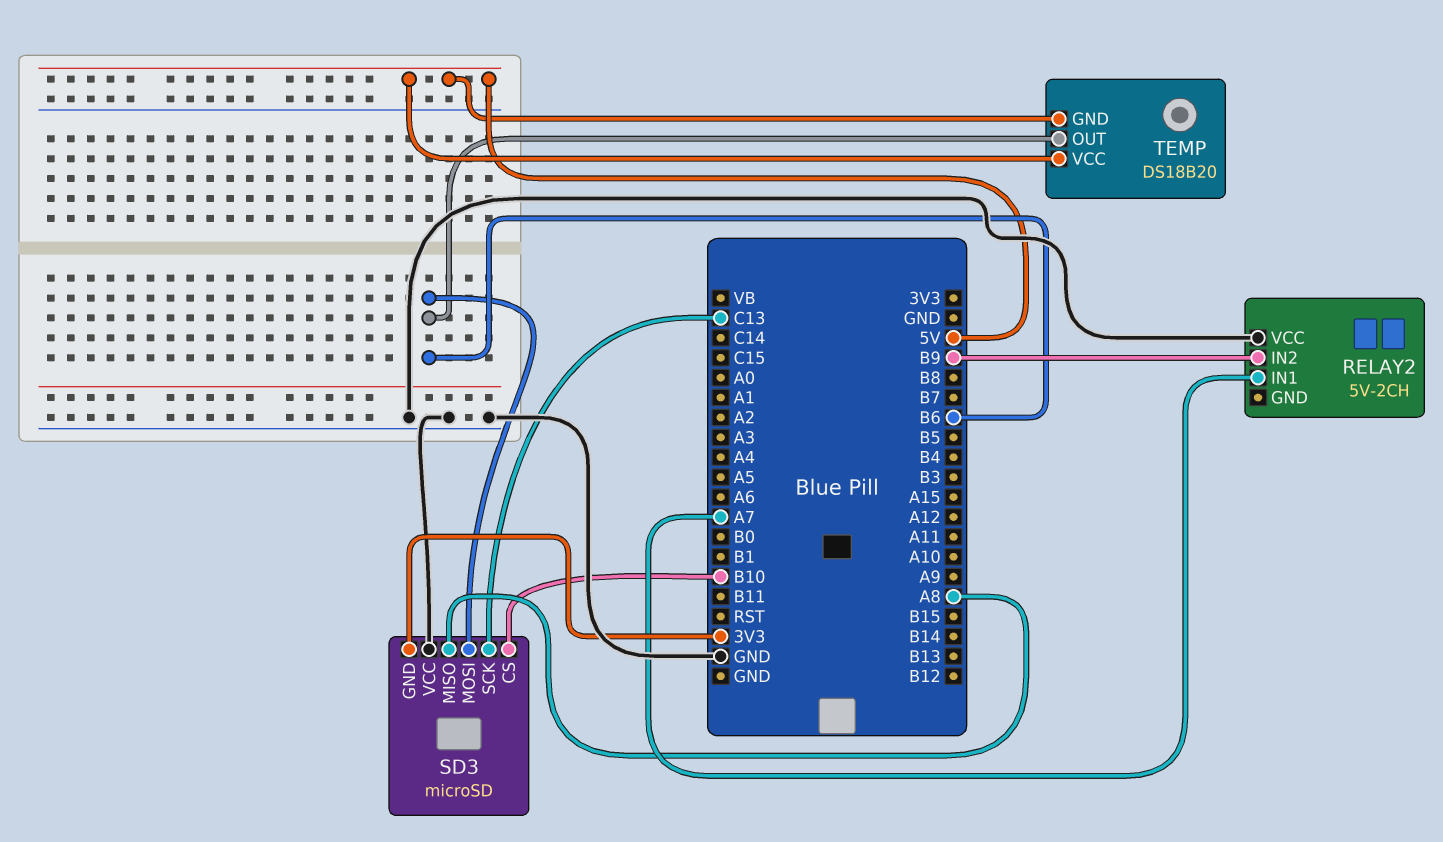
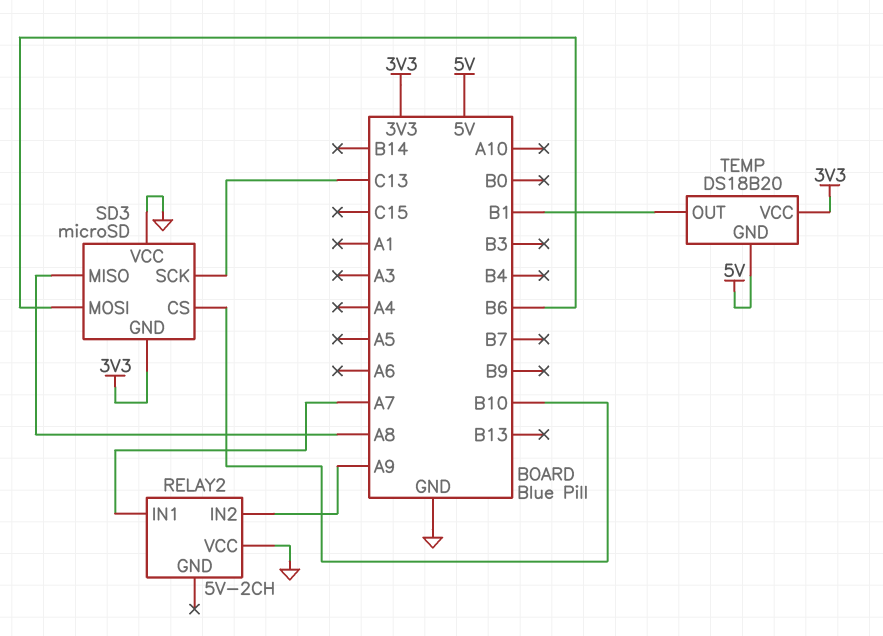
RELAY2 pin IN2: B9 -> A9
TEMP pin OUT: B6 -> B1
TEMP pin VCC: 5V -> 3V3

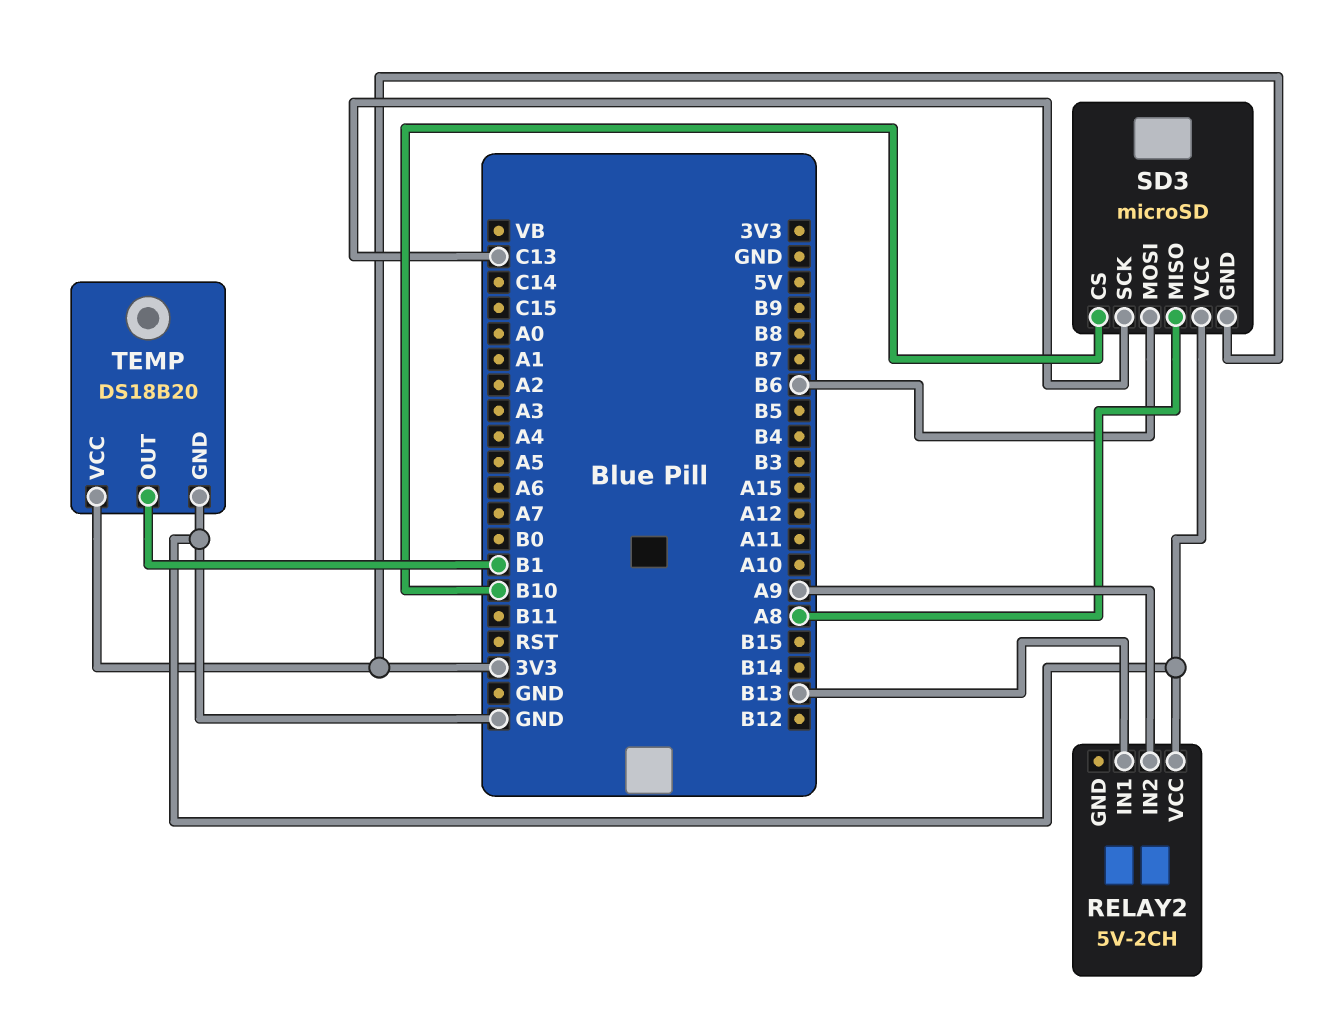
RELAY2 pin IN1: A7 -> B13
TEMP pin GND: 5V -> GND

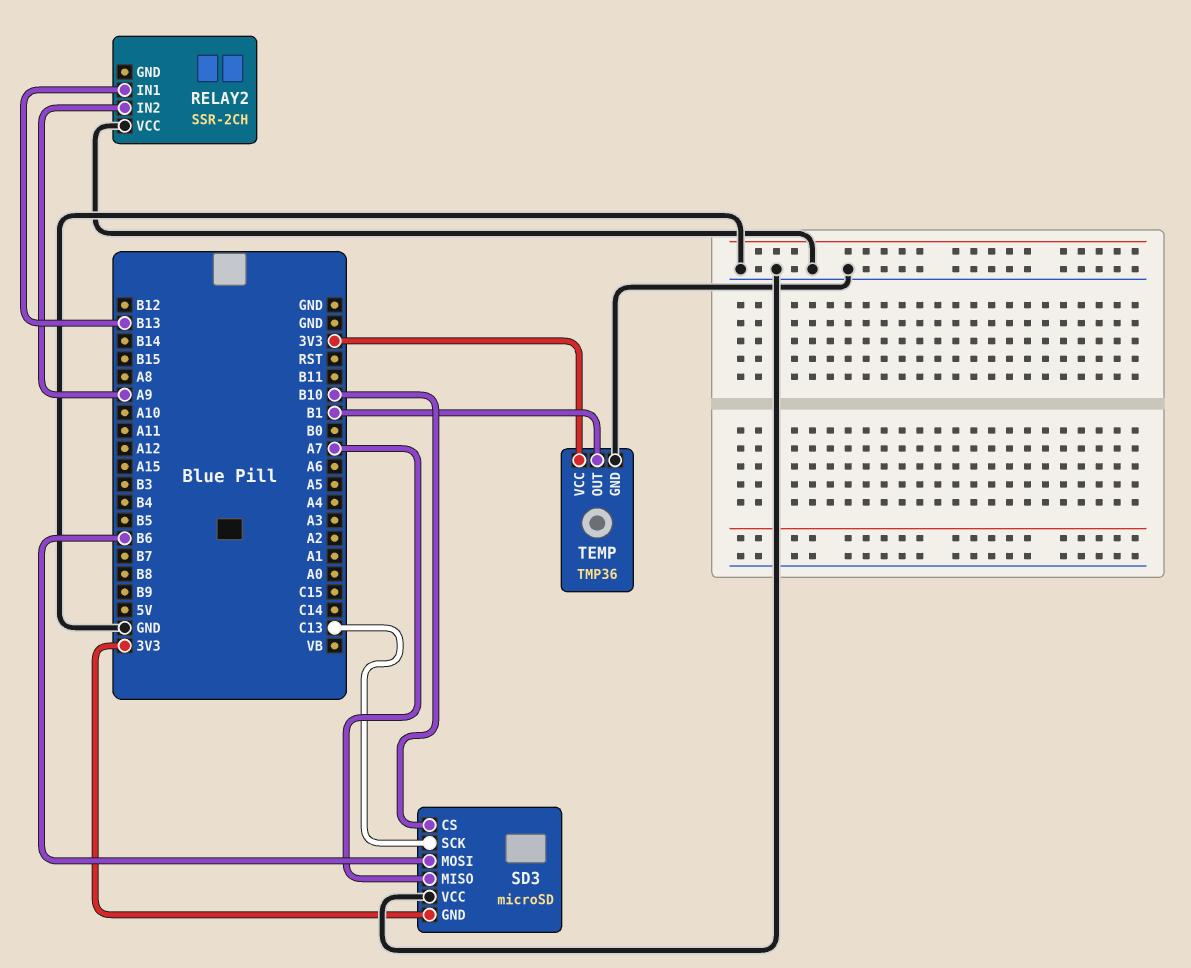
RELAY2: 5V-2CH -> SSR-2CH
SD3 pin MISO: A8 -> A7
TEMP: DS18B20 -> TMP36

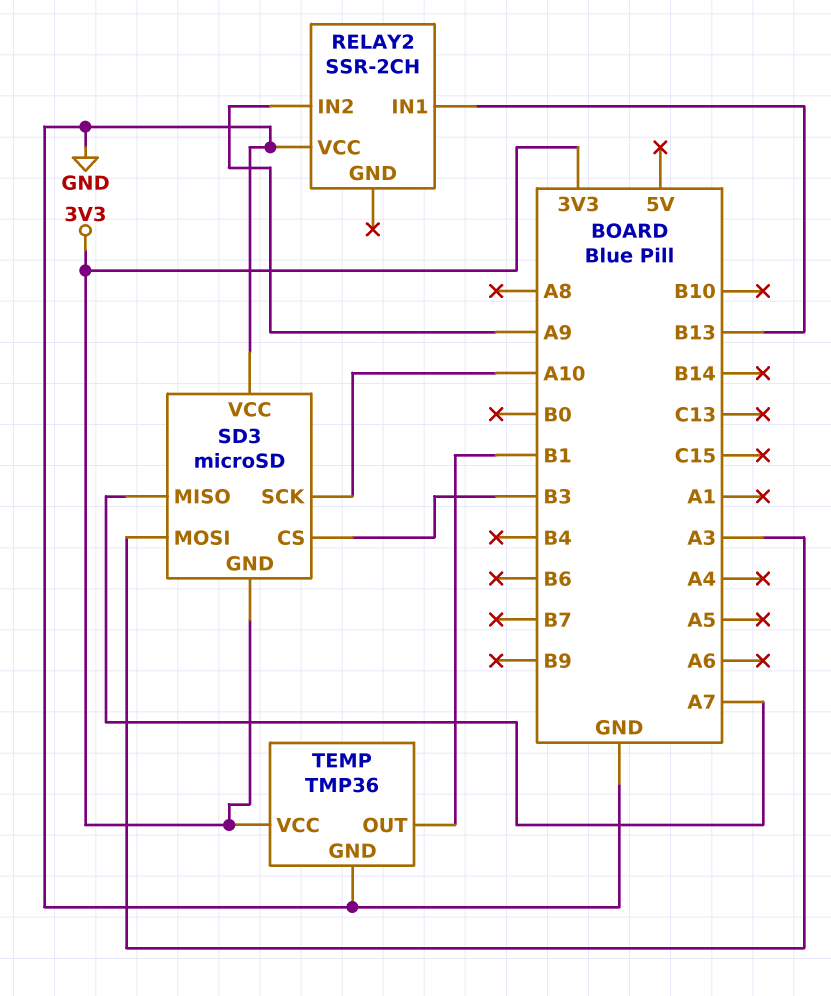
SD3 pin CS: B10 -> B3
SD3 pin MOSI: B6 -> A3
SD3 pin SCK: C13 -> A10

